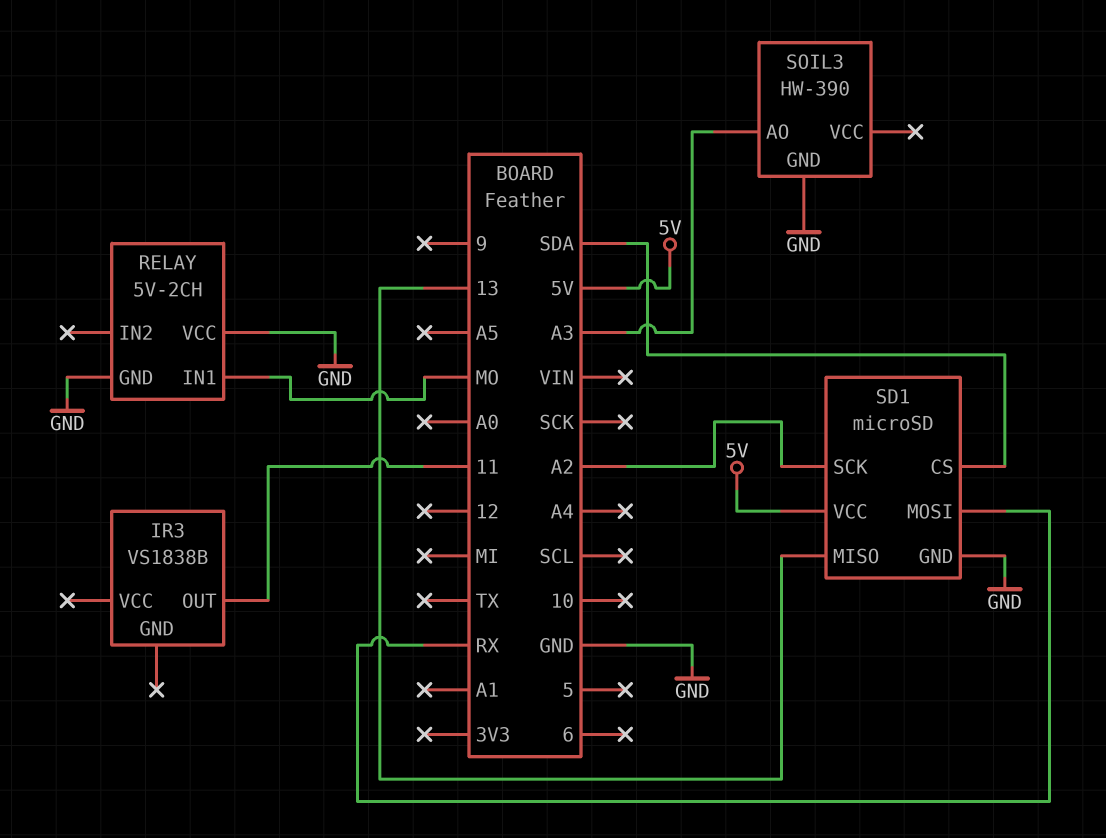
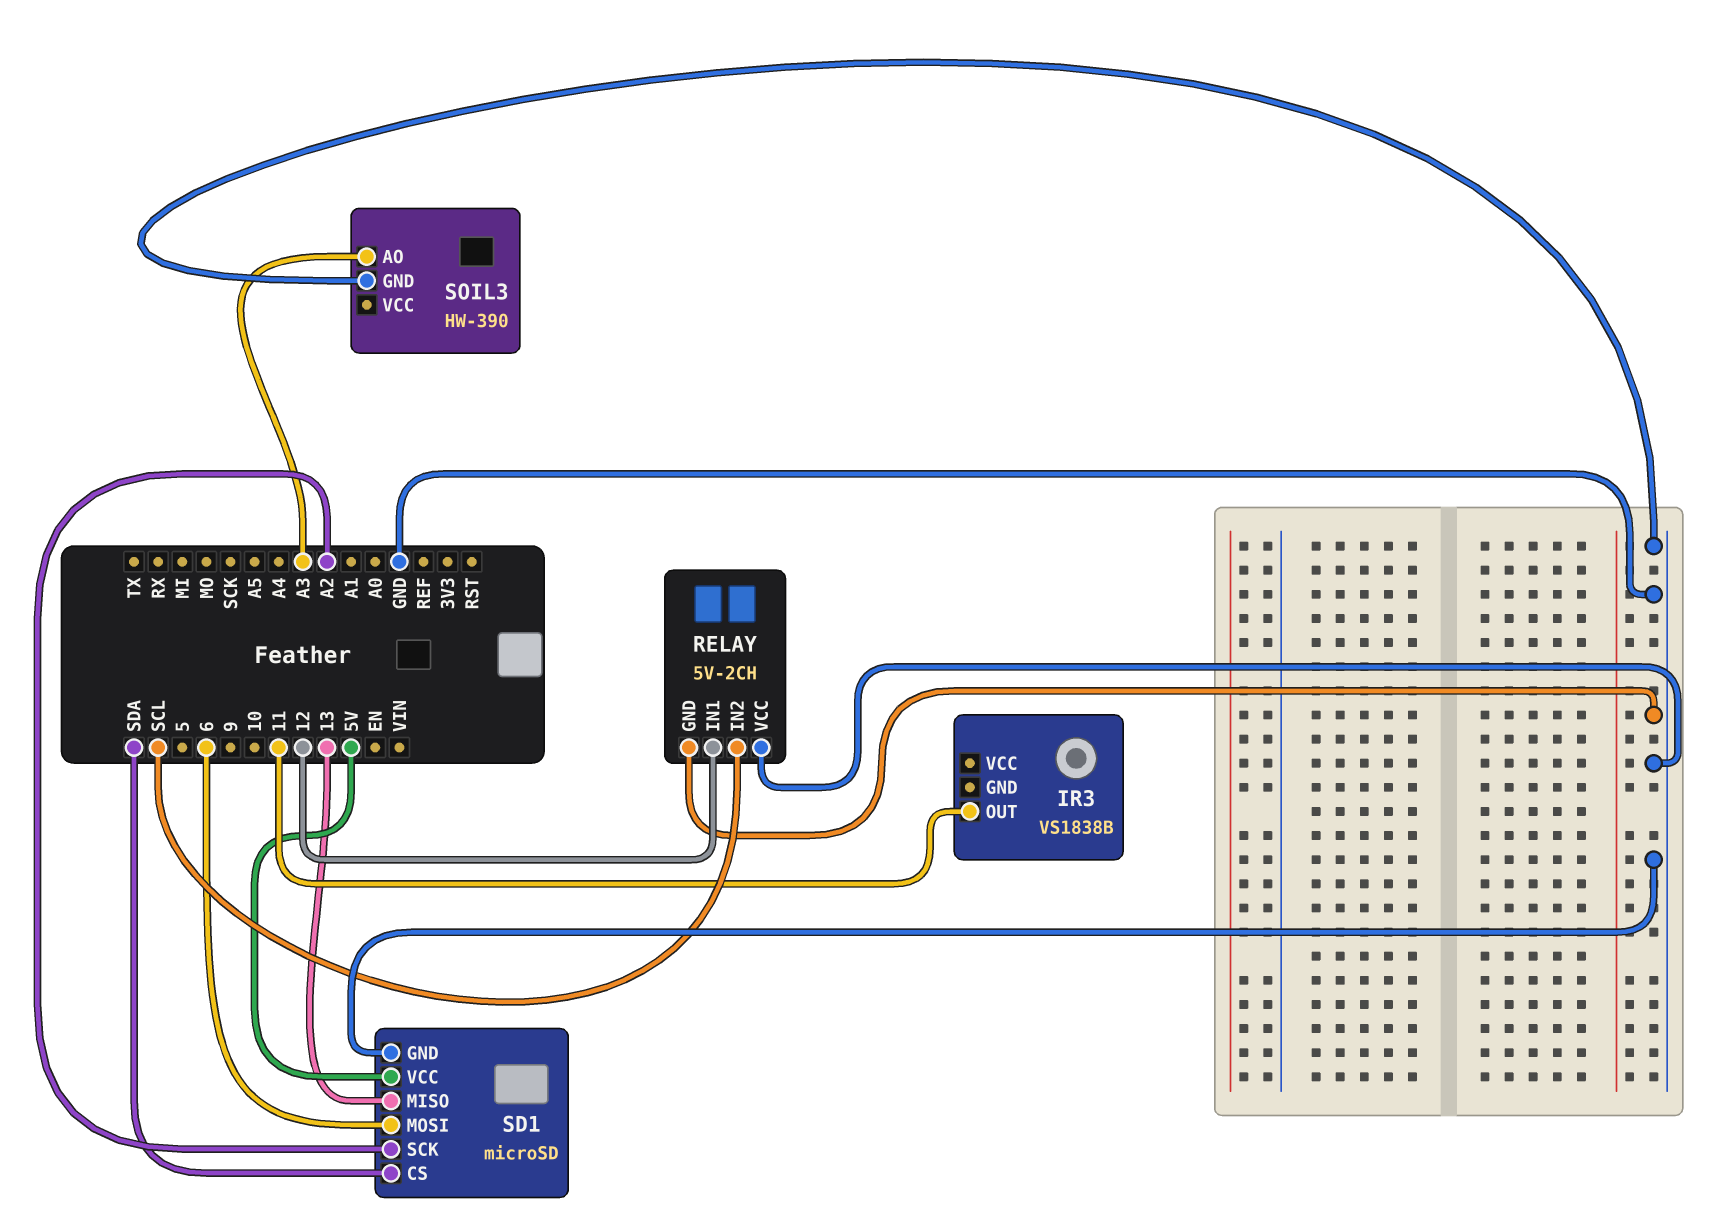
RELAY pin IN1: MO -> 12
RELAY pin IN2: none -> SCL
SD1 pin MOSI: RX -> 6

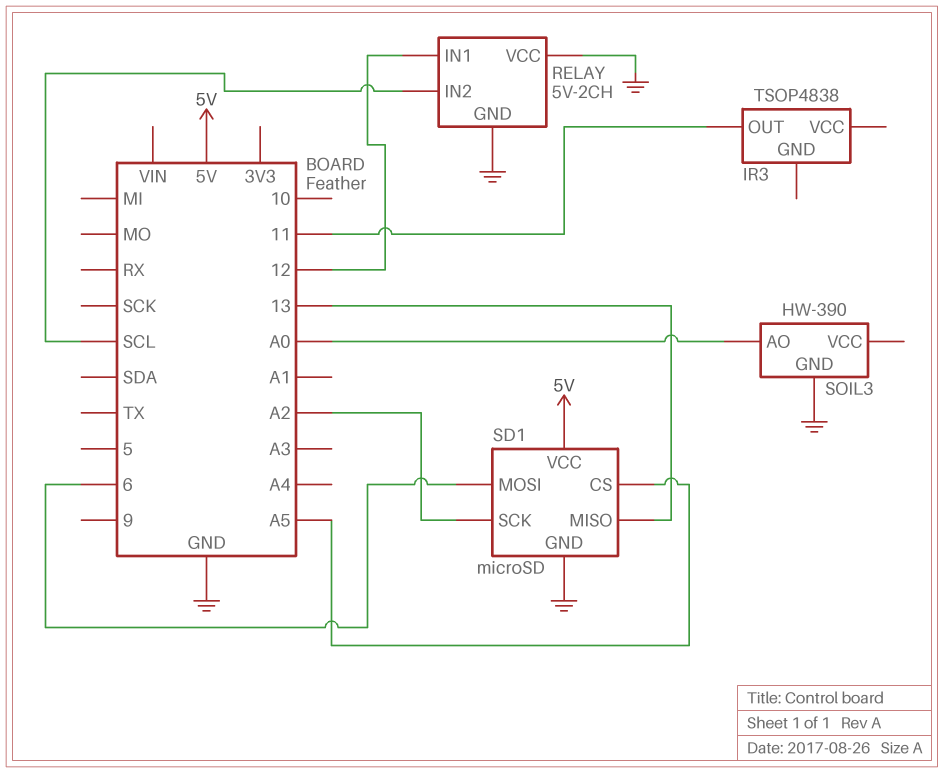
IR3: VS1838B -> TSOP4838
SD1 pin CS: SDA -> A5
SOIL3 pin AO: A3 -> A0

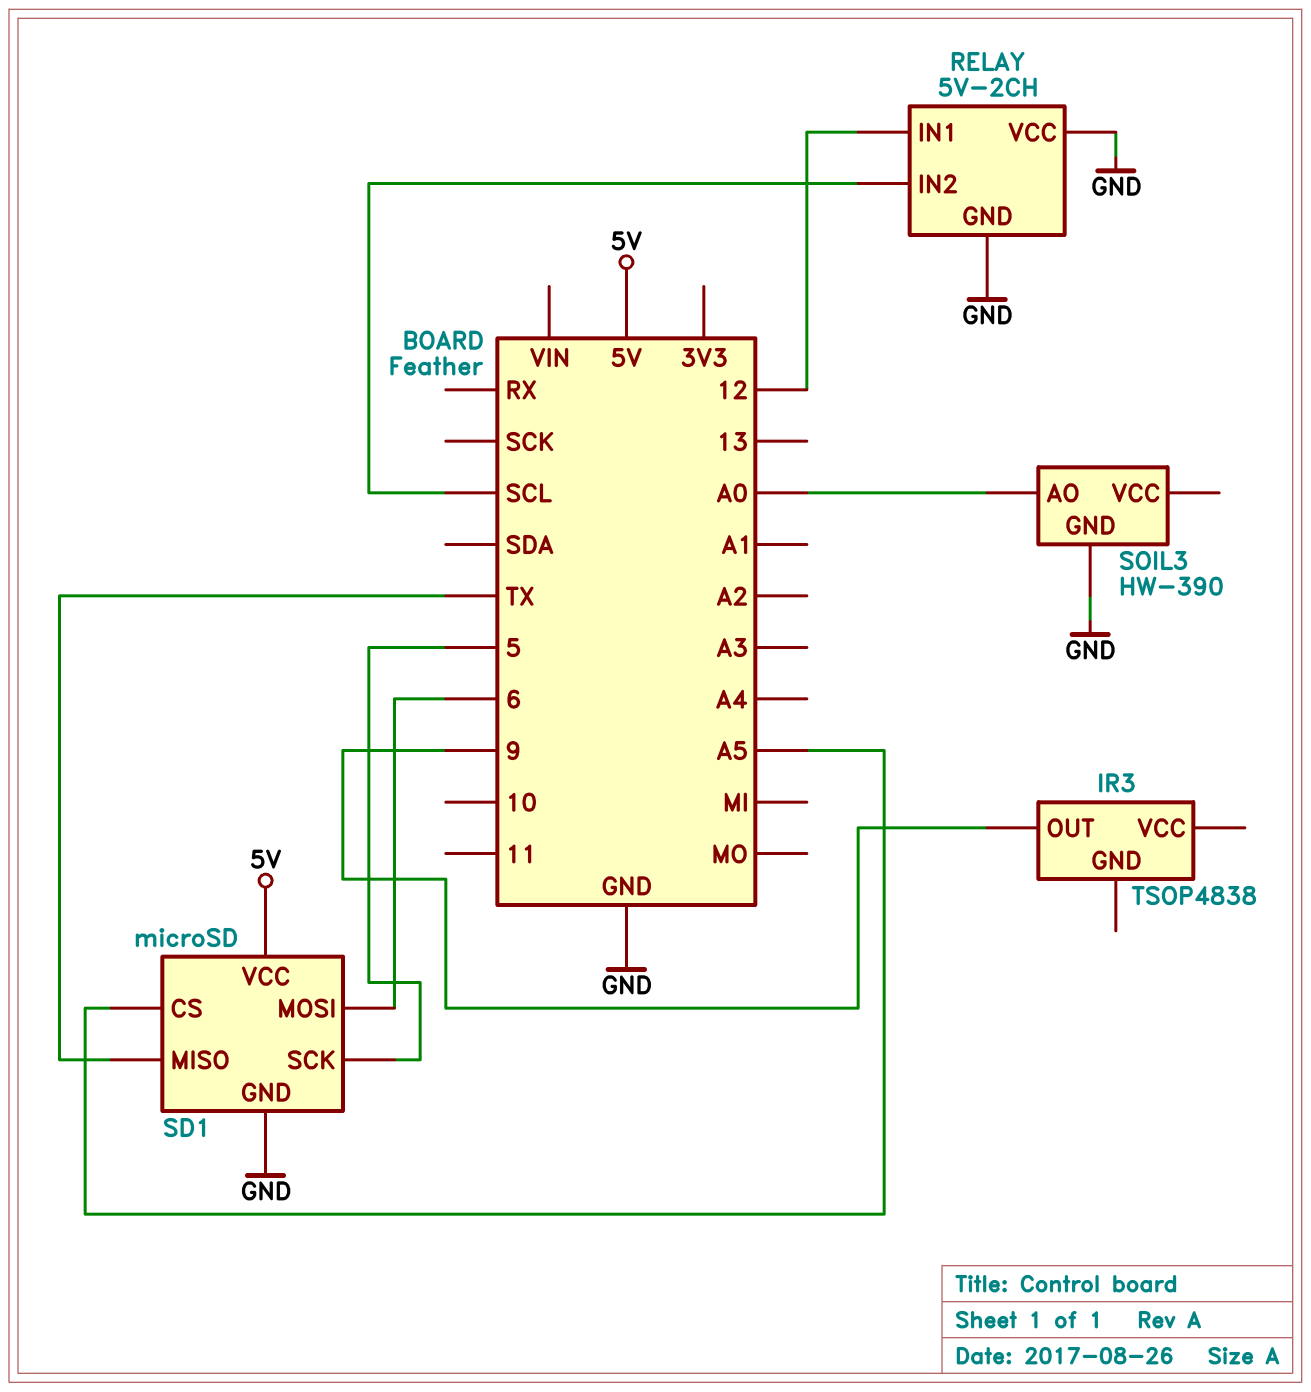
IR3 pin OUT: 11 -> 9
SD1 pin MISO: 13 -> TX
SD1 pin SCK: A2 -> 5

